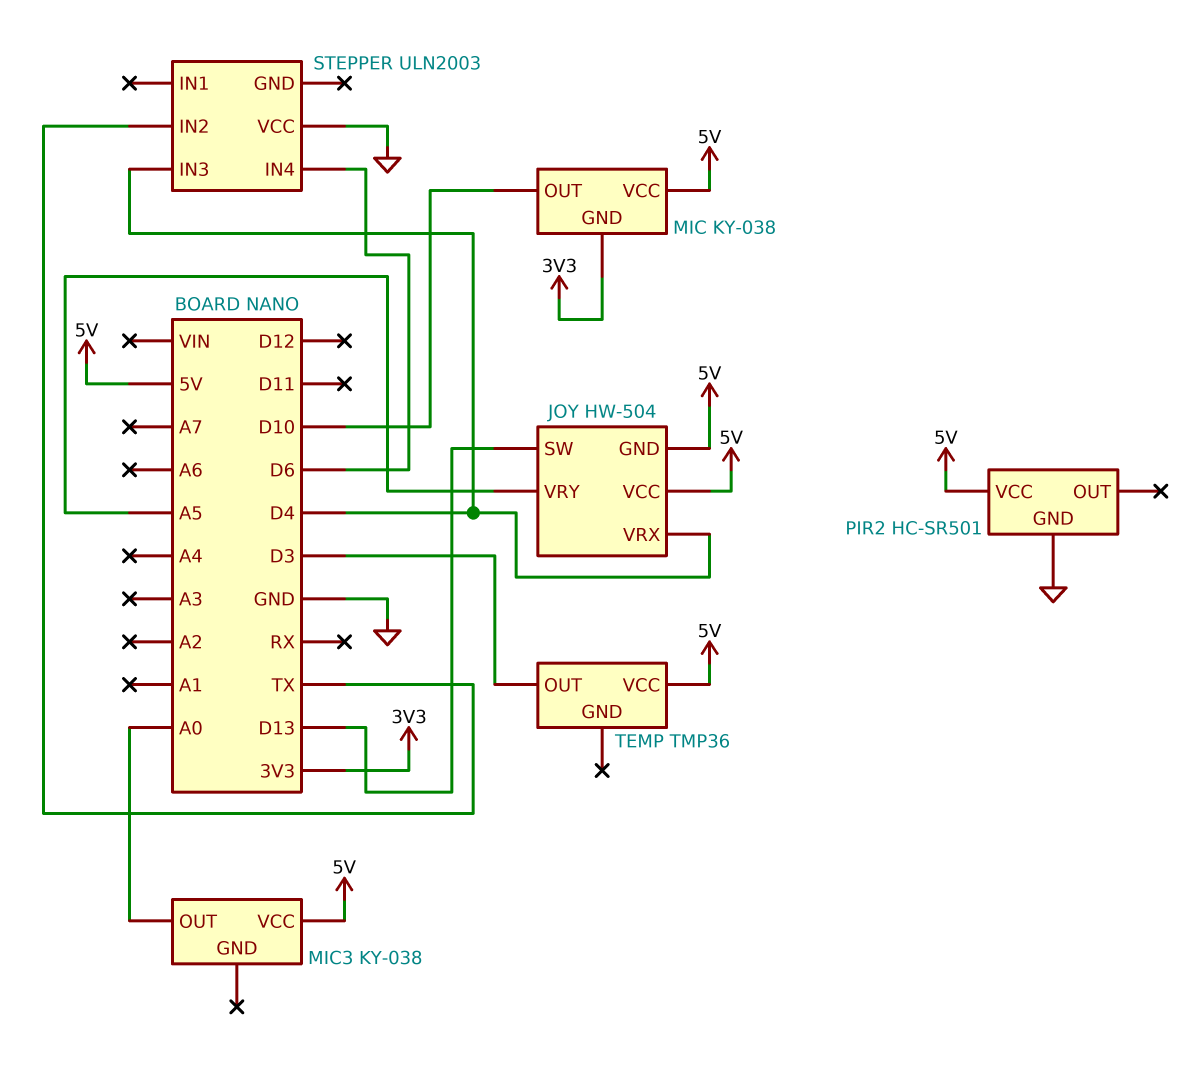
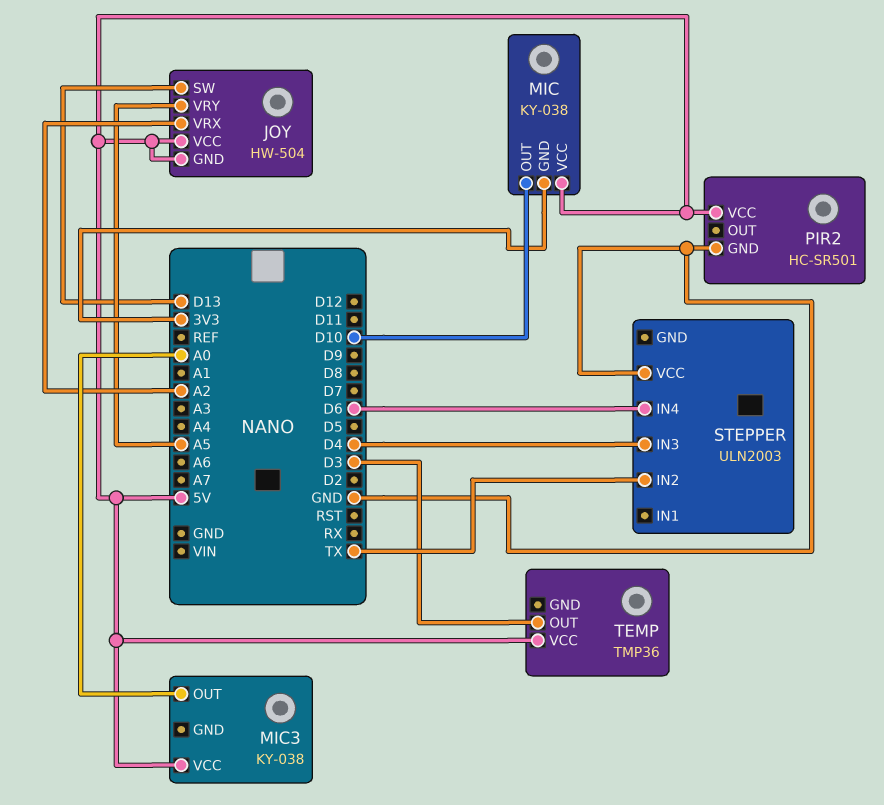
JOY pin VRX: D4 -> A2

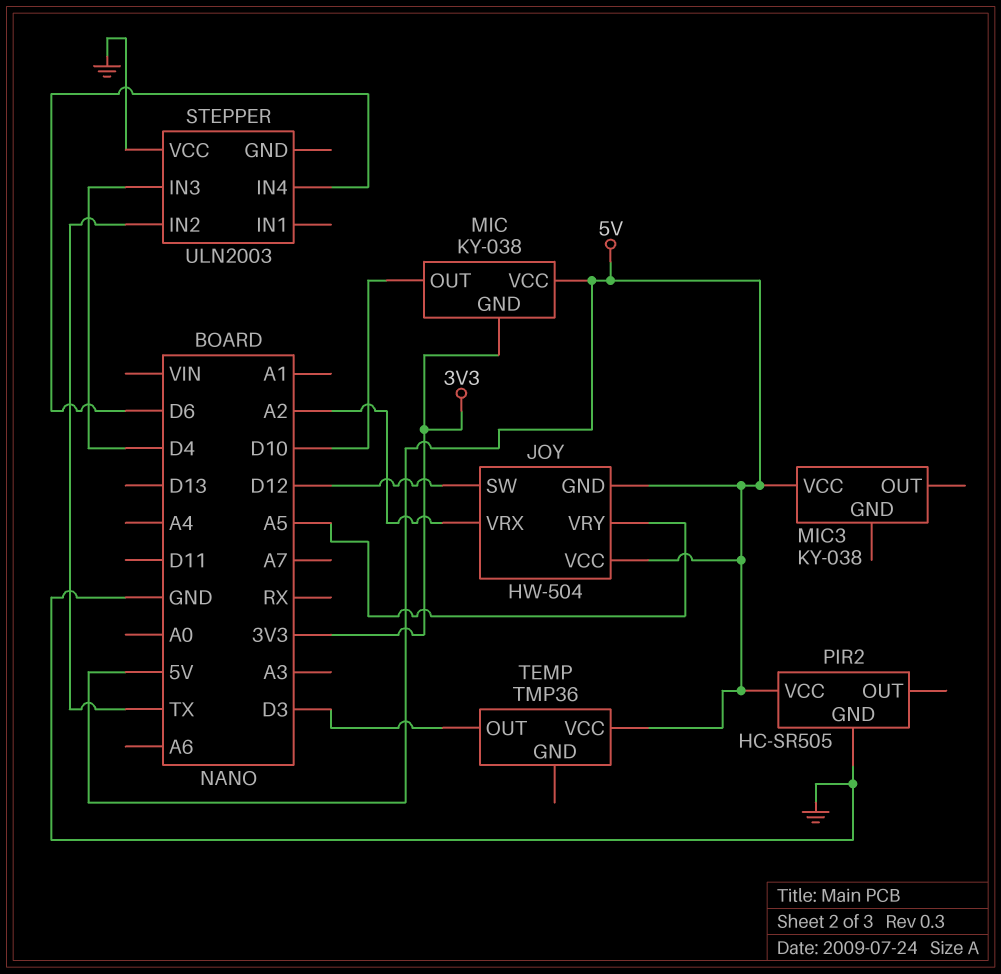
JOY pin SW: D13 -> D12
MIC3 pin OUT: A0 -> none
PIR2: HC-SR501 -> HC-SR505

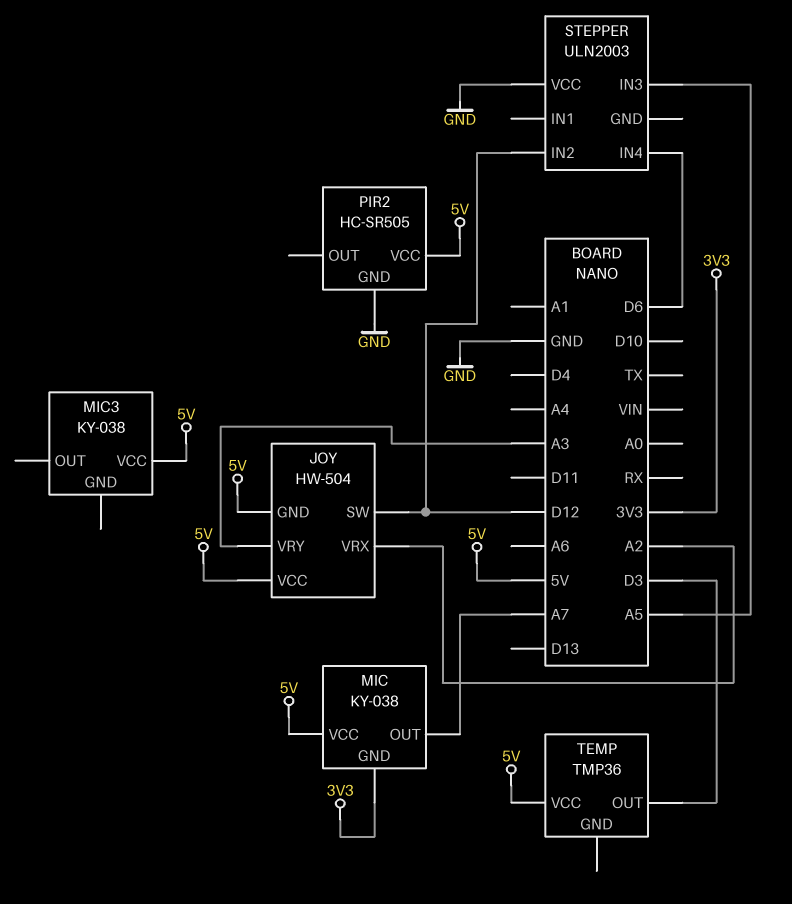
JOY pin VRY: A5 -> A3
MIC pin OUT: D10 -> A7
STEPPER pin IN2: TX -> D12
STEPPER pin IN3: D4 -> A5

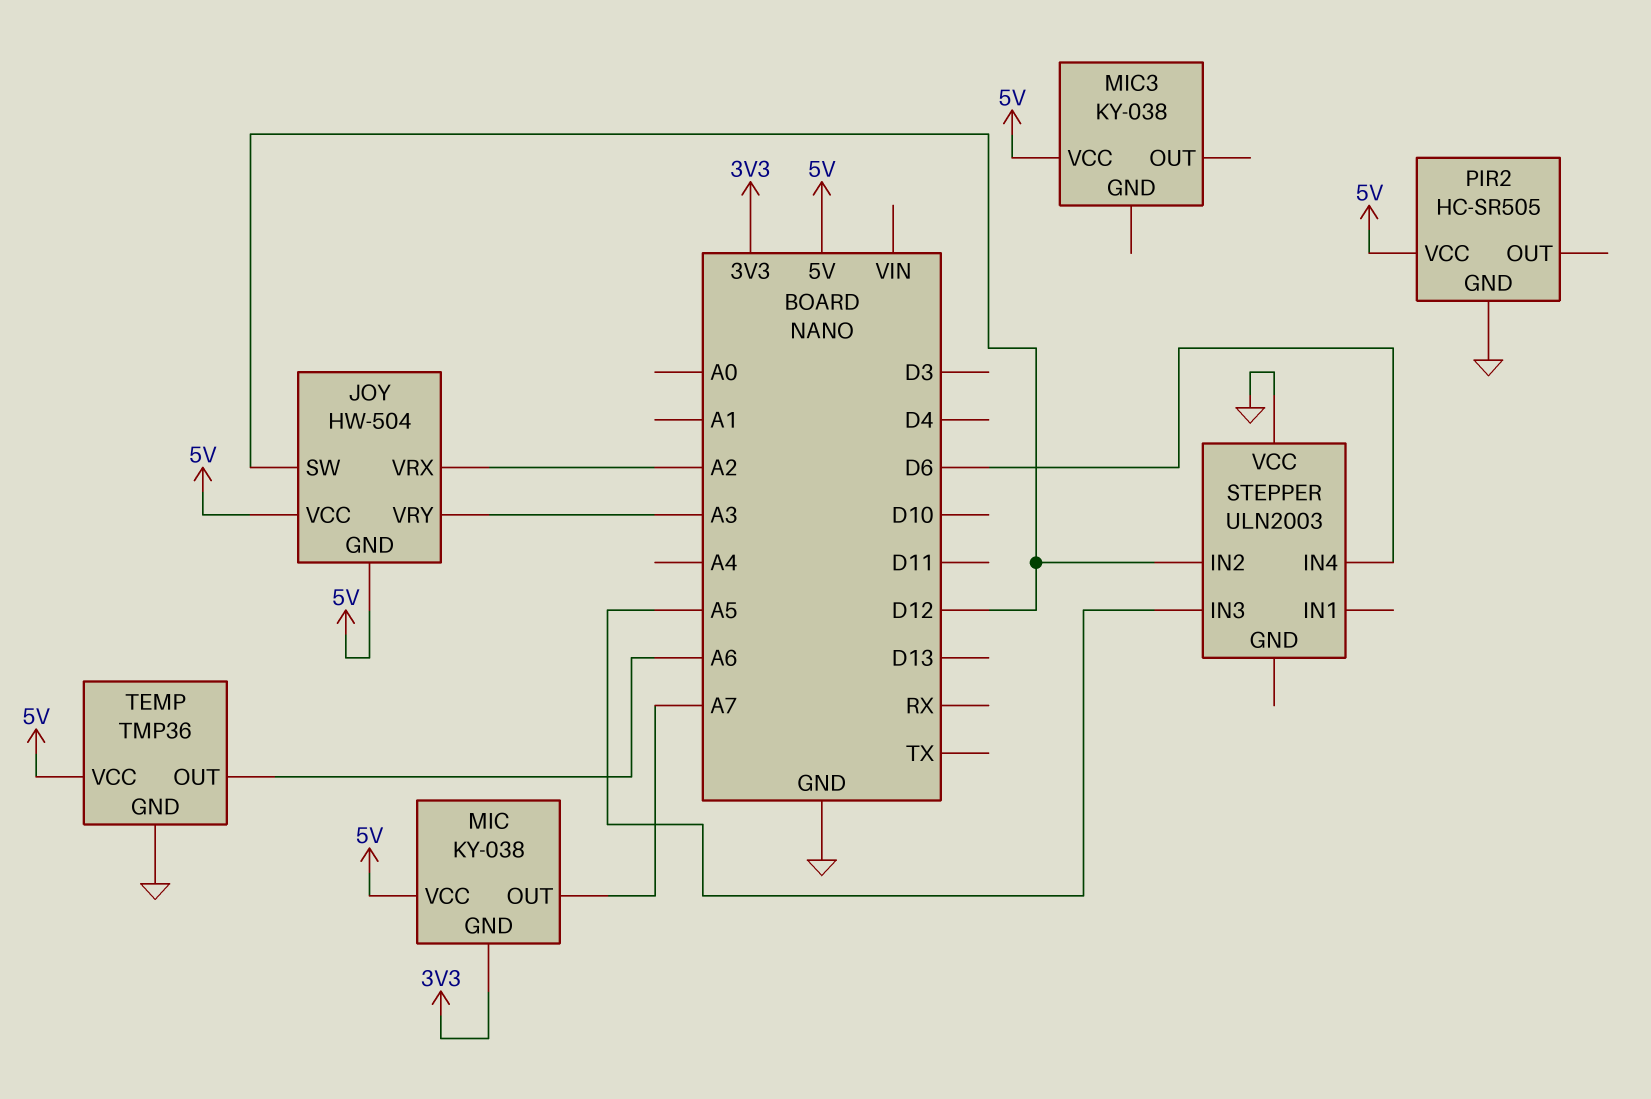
TEMP pin GND: none -> GND
TEMP pin OUT: D3 -> A6

